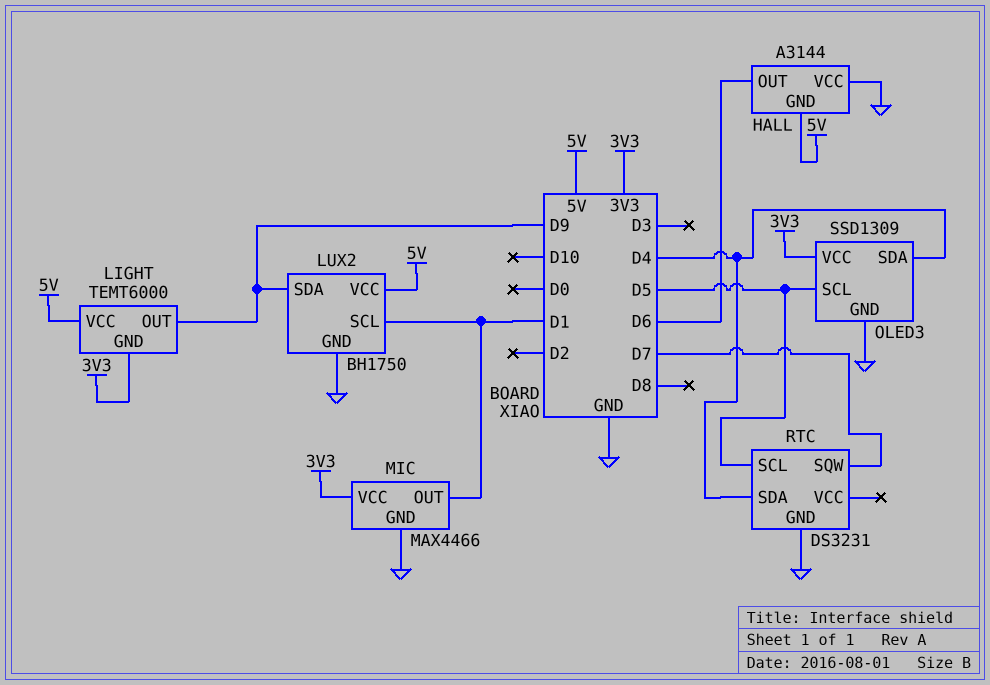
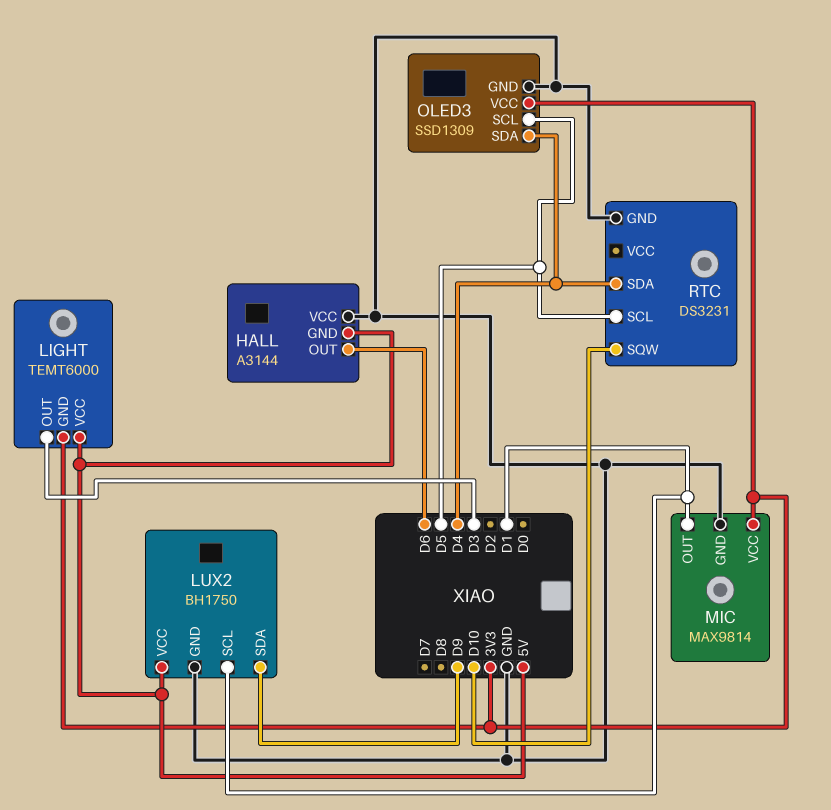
LIGHT pin OUT: D9 -> D3
MIC: MAX4466 -> MAX9814
RTC pin SQW: D7 -> D10

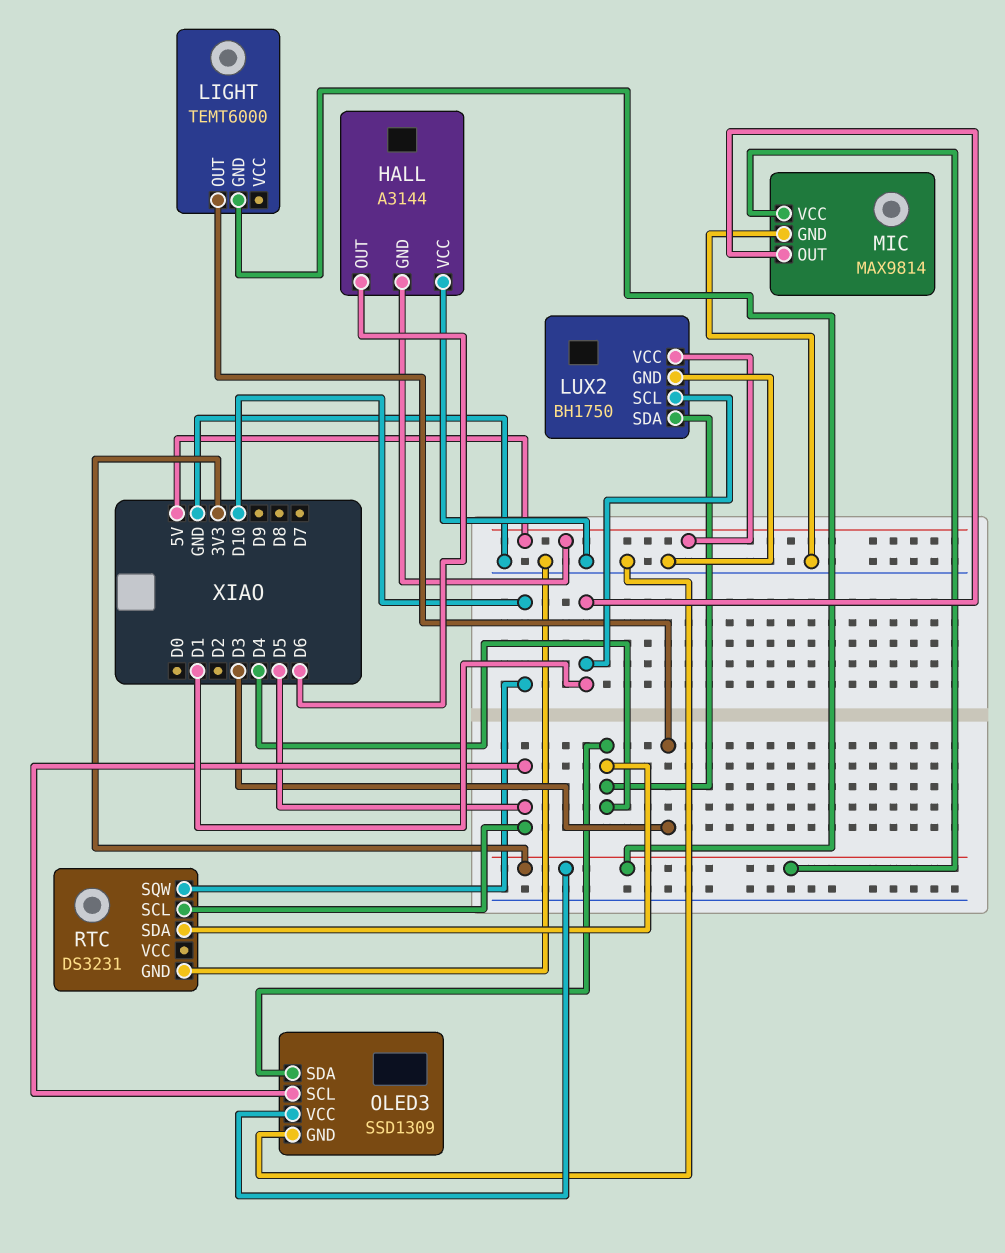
LIGHT pin VCC: 5V -> none
LUX2 pin SDA: D9 -> D4

